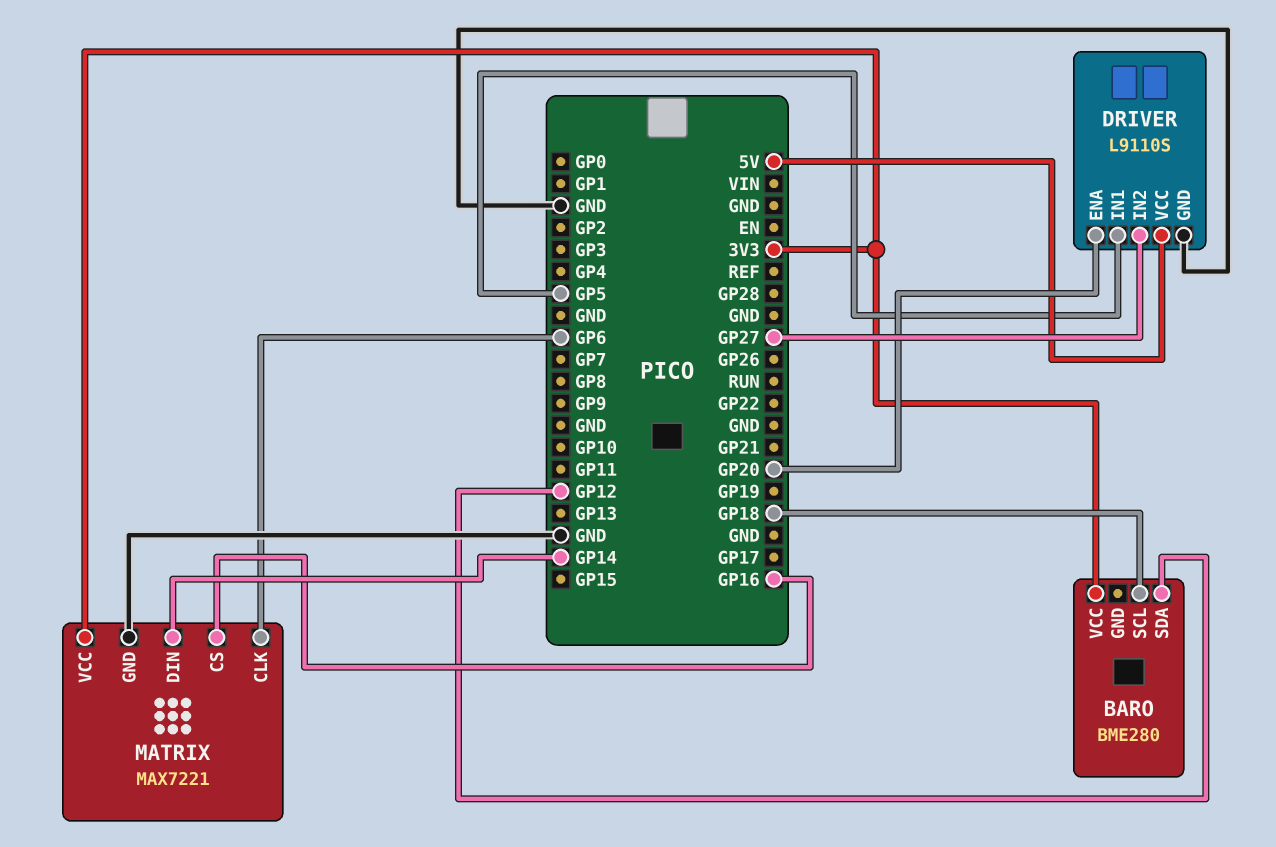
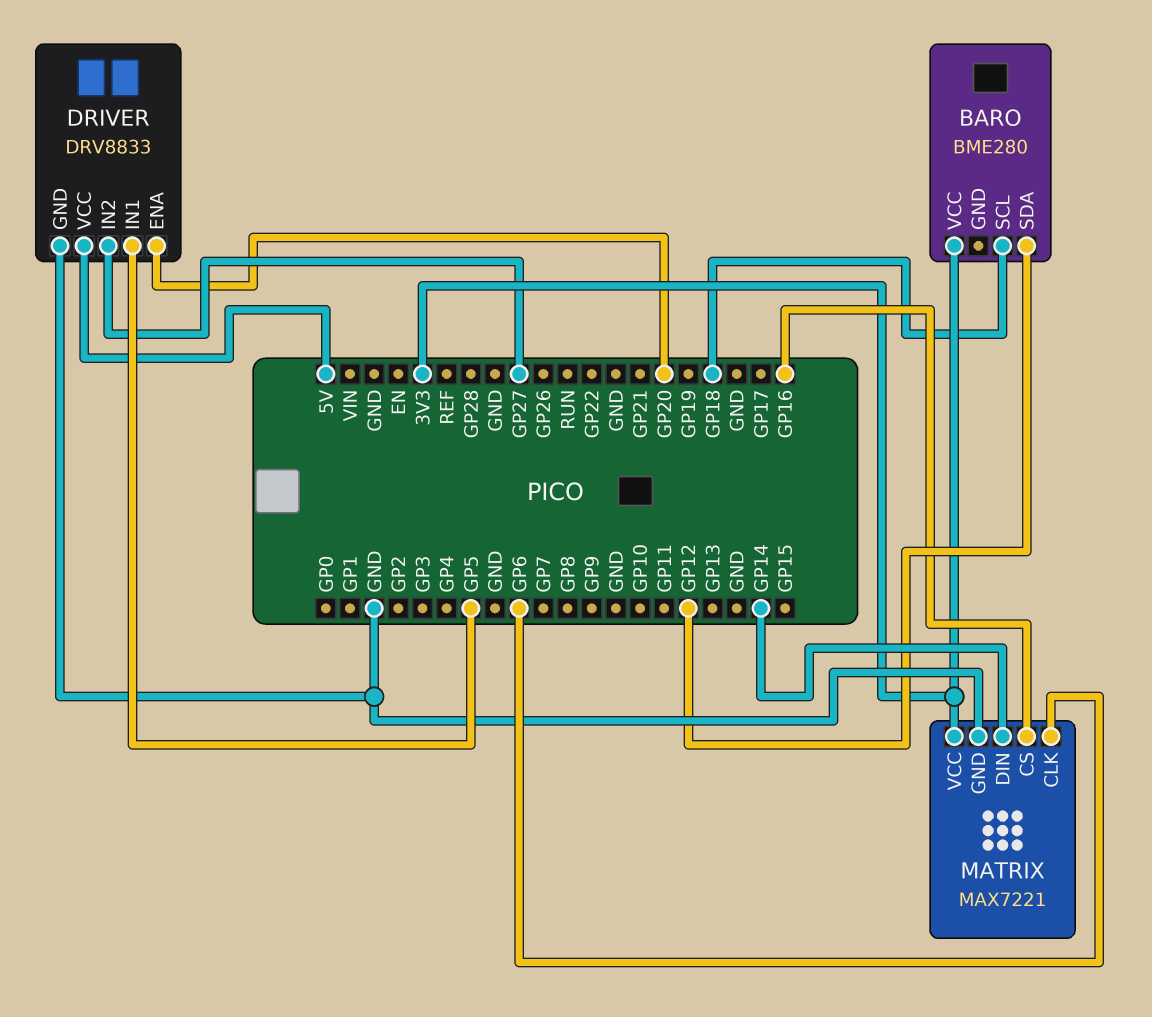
DRIVER: L9110S -> DRV8833

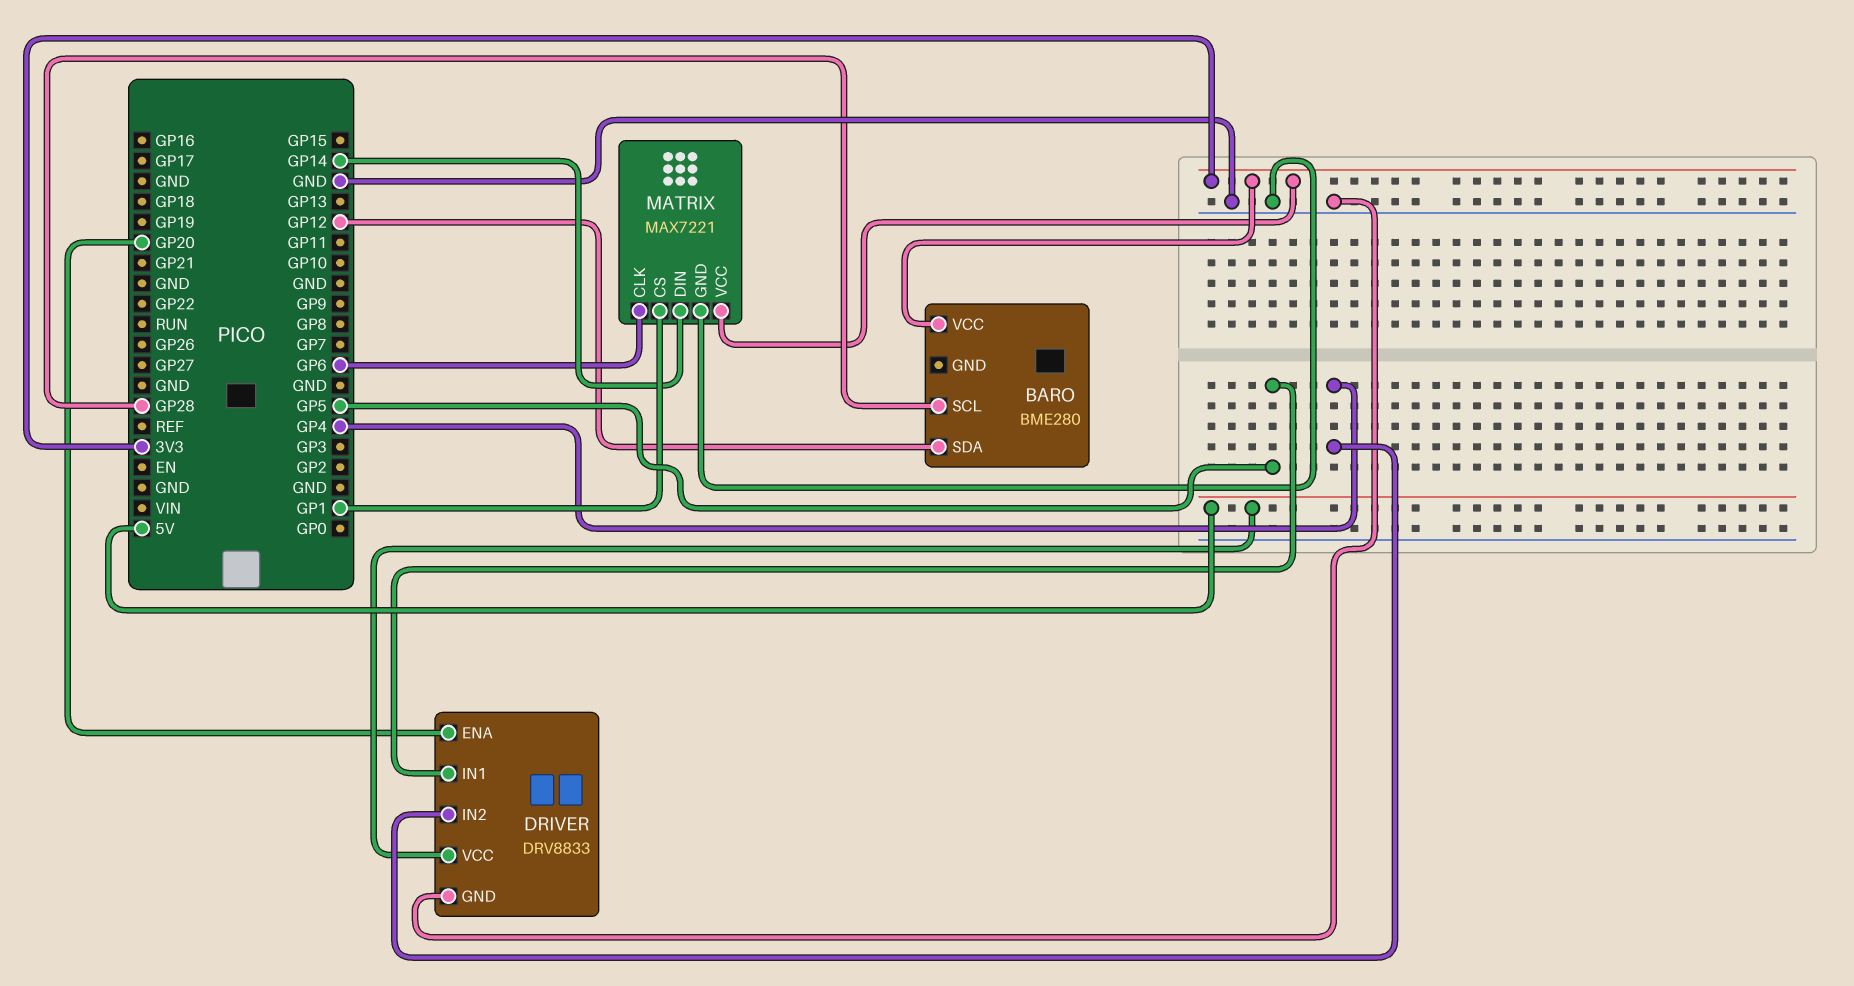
BARO pin SCL: GP18 -> GP28
DRIVER pin IN2: GP27 -> GP4
MATRIX pin CS: GP16 -> GP1

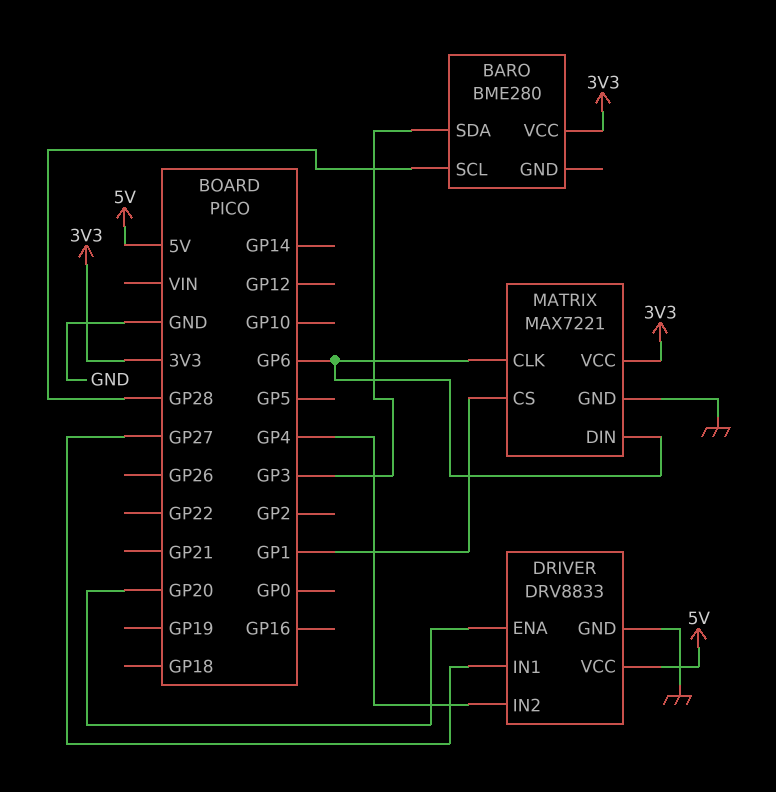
BARO pin SDA: GP12 -> GP3
DRIVER pin IN1: GP5 -> GP27
MATRIX pin DIN: GP14 -> GP6

